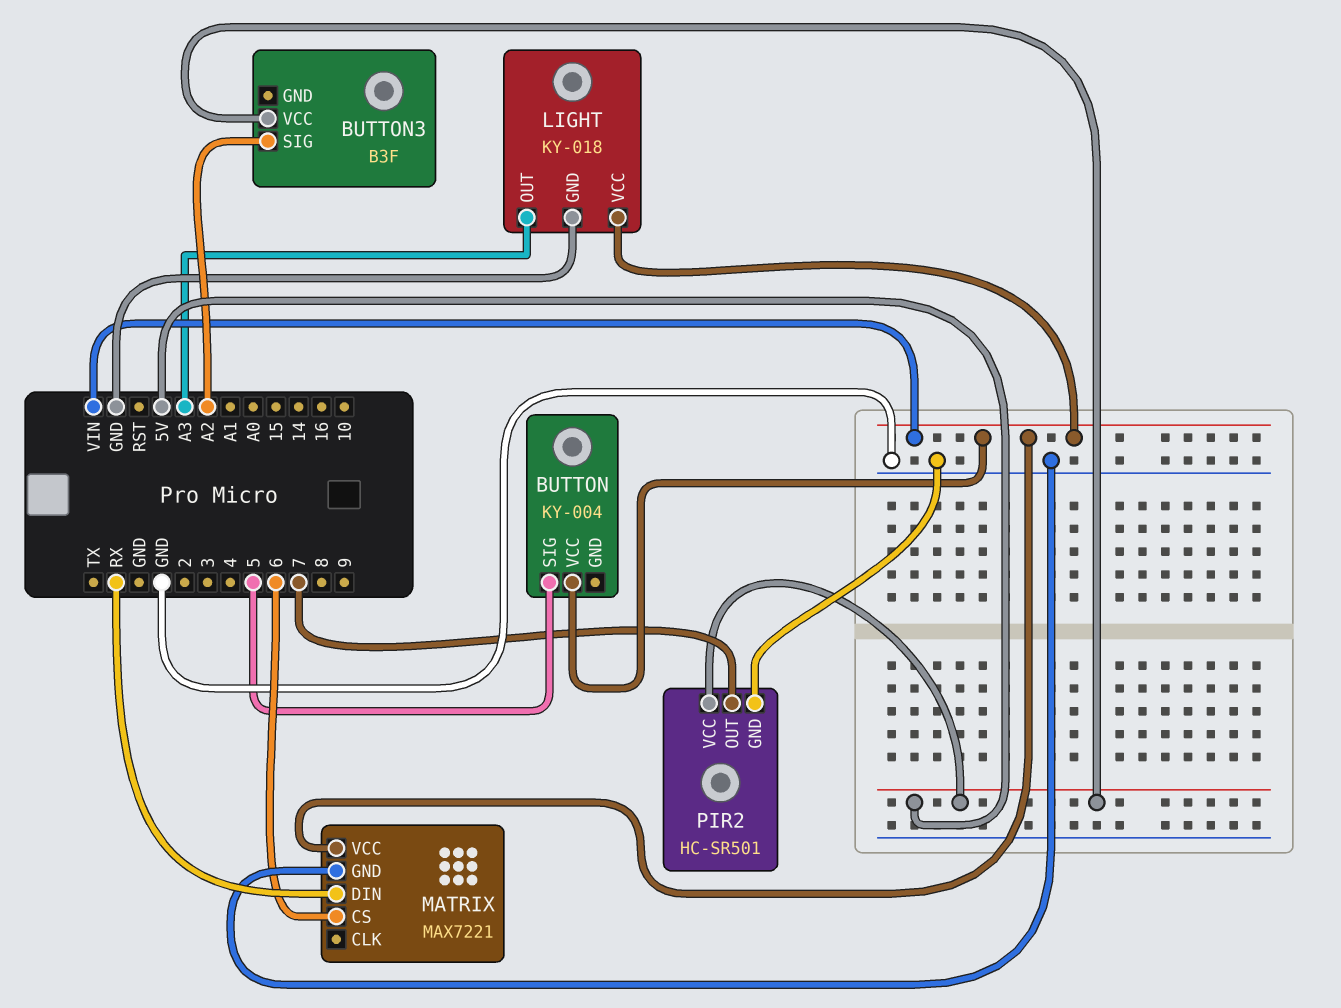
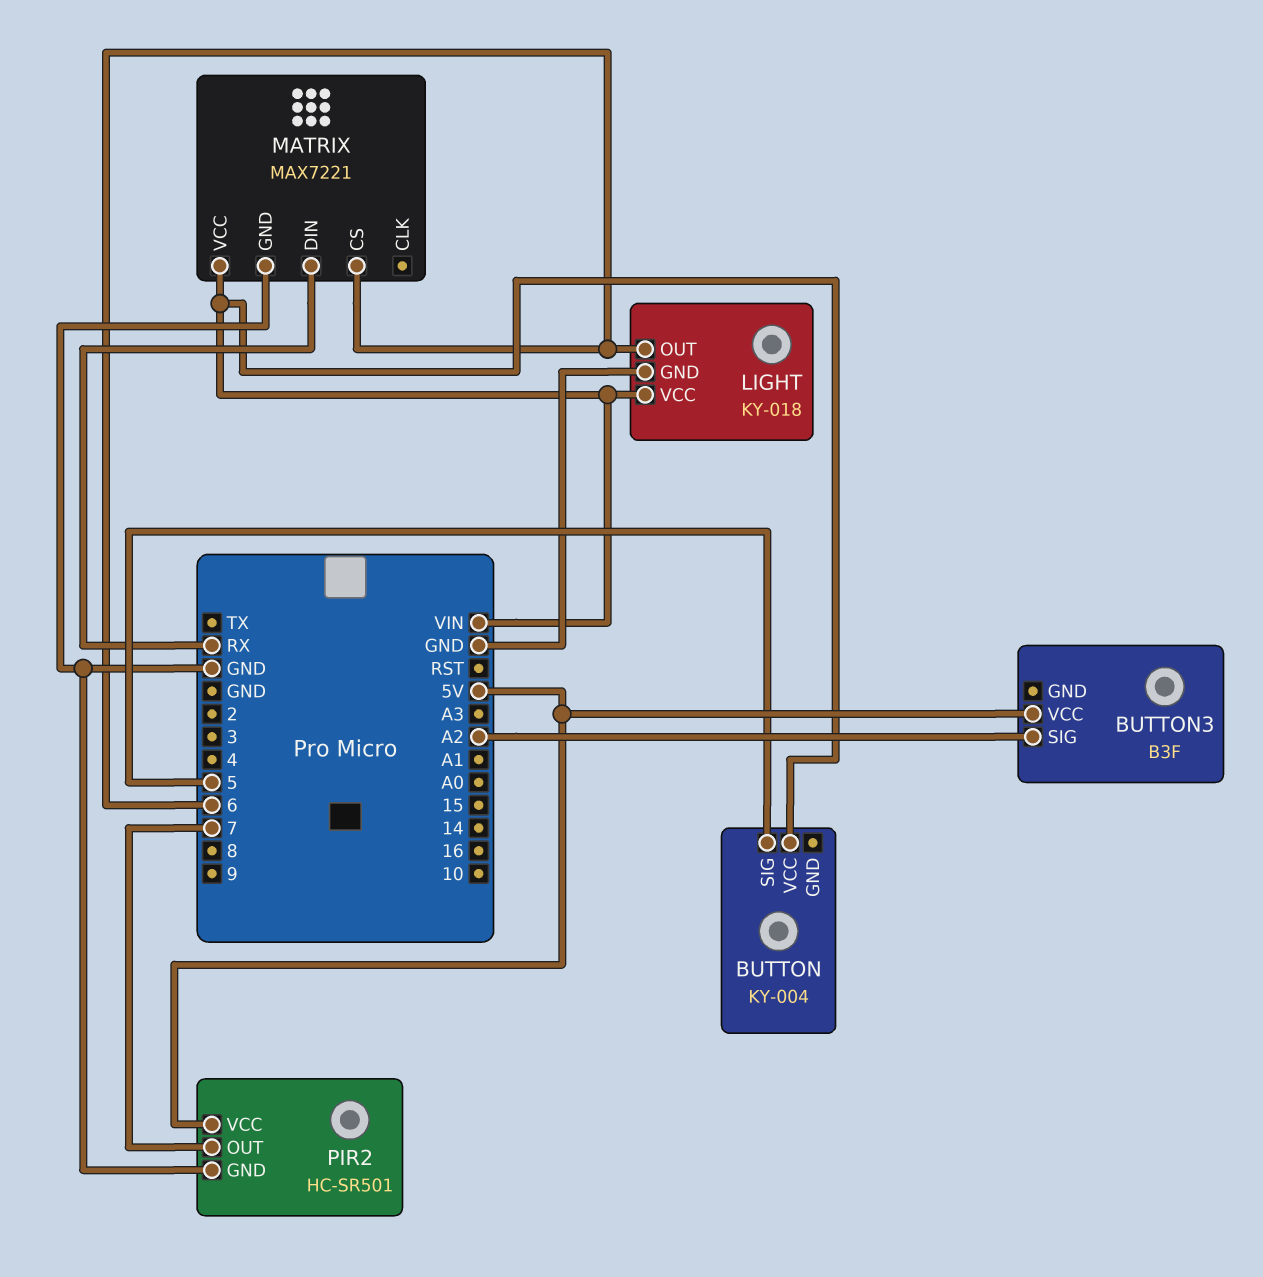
LIGHT pin OUT: A3 -> 6

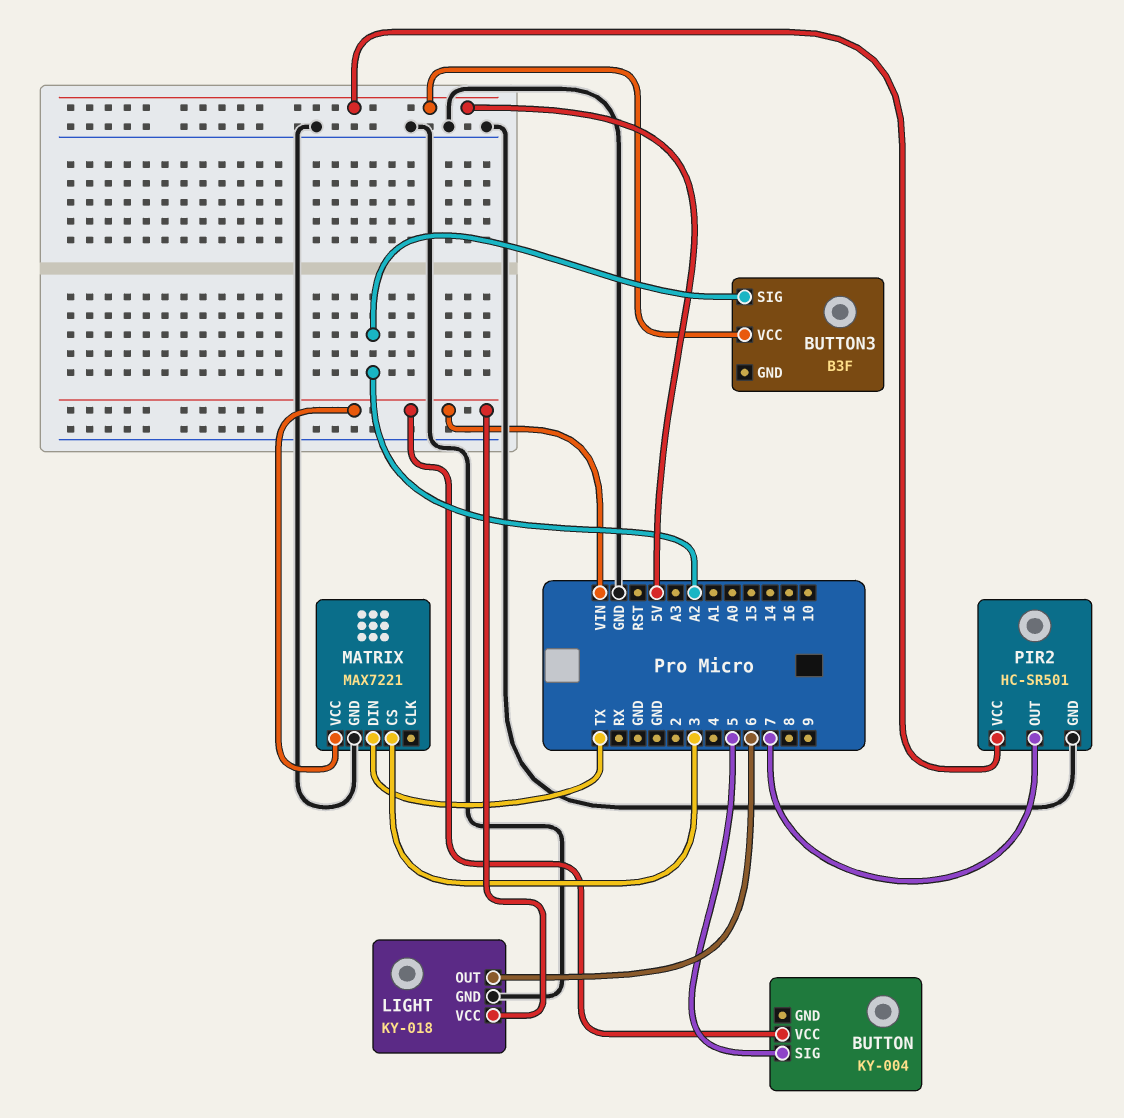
MATRIX pin CS: 6 -> 3
MATRIX pin DIN: RX -> TX

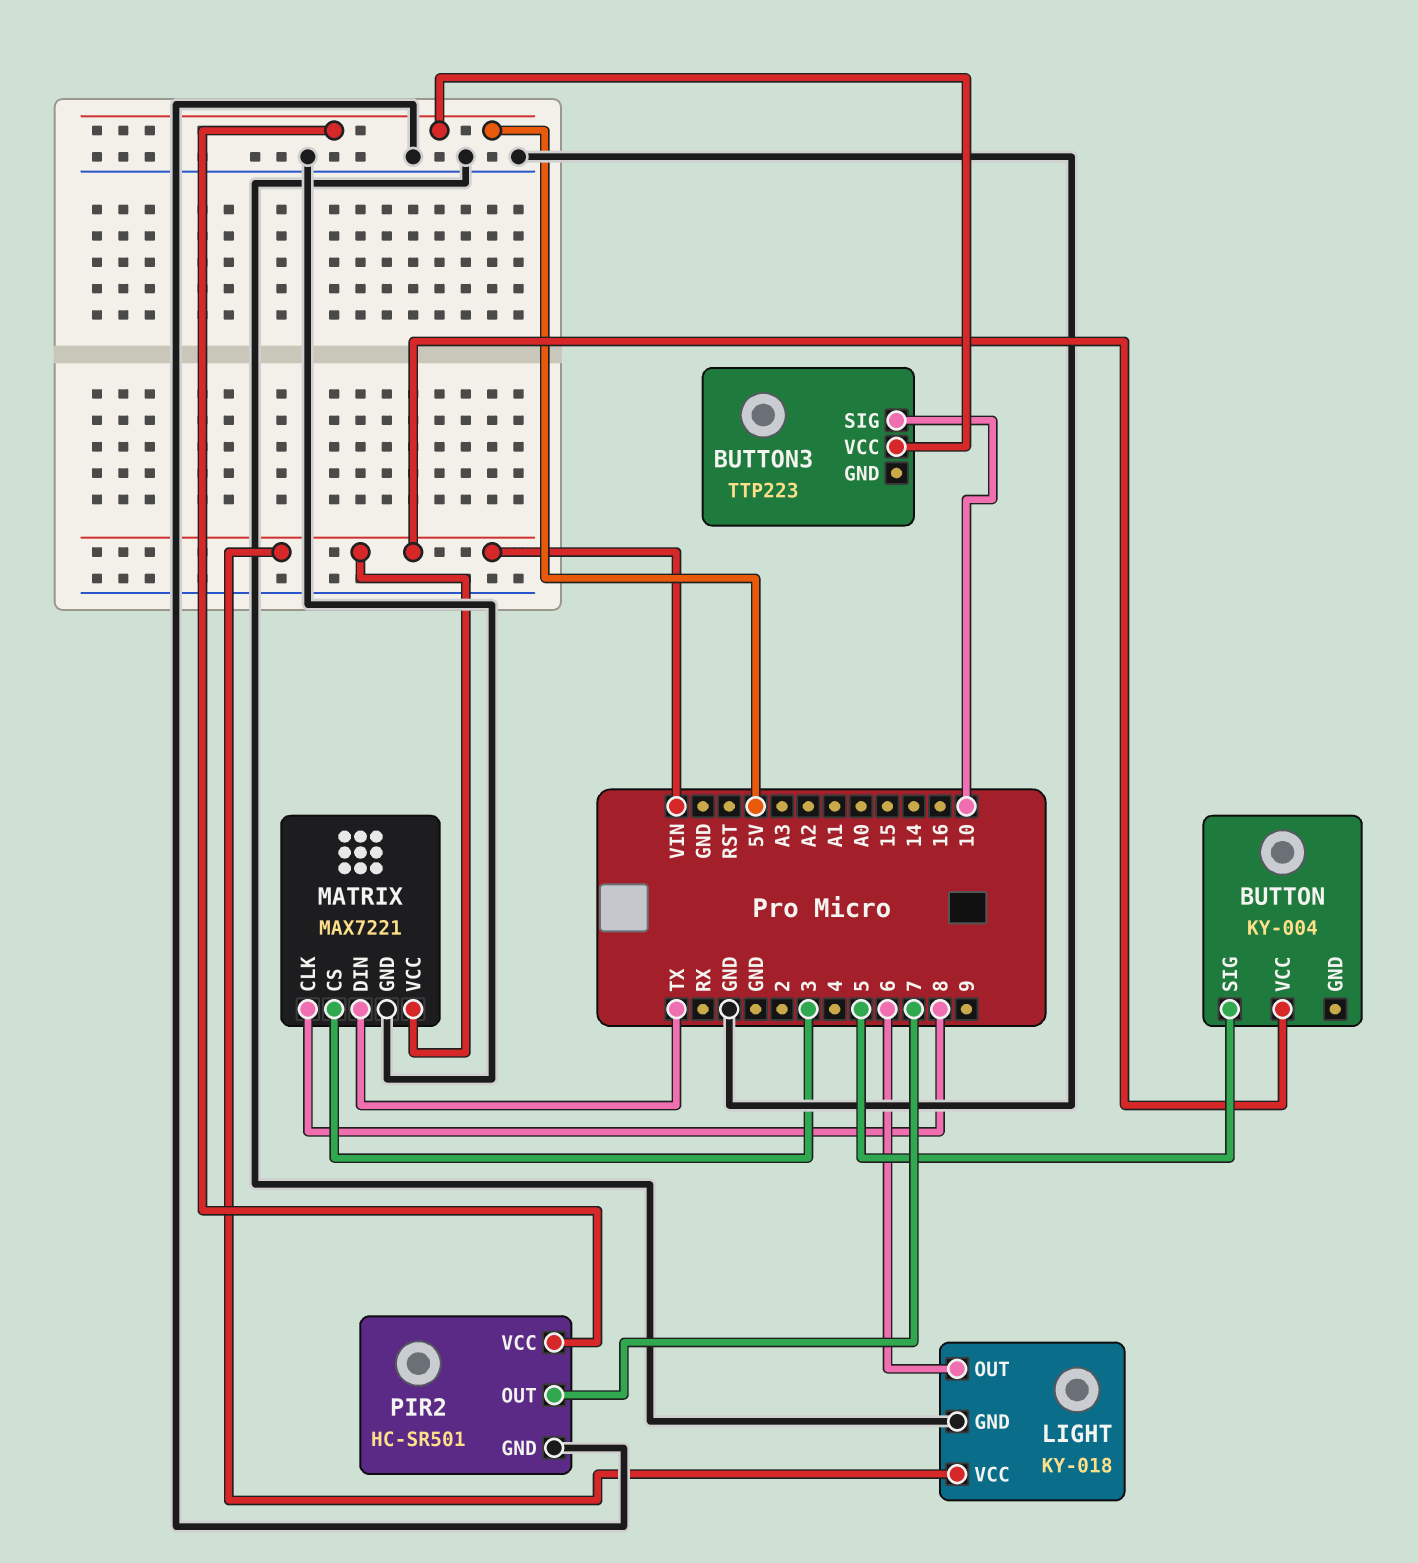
BUTTON3: B3F -> TTP223
BUTTON3 pin SIG: A2 -> 10
MATRIX pin CLK: none -> 8

